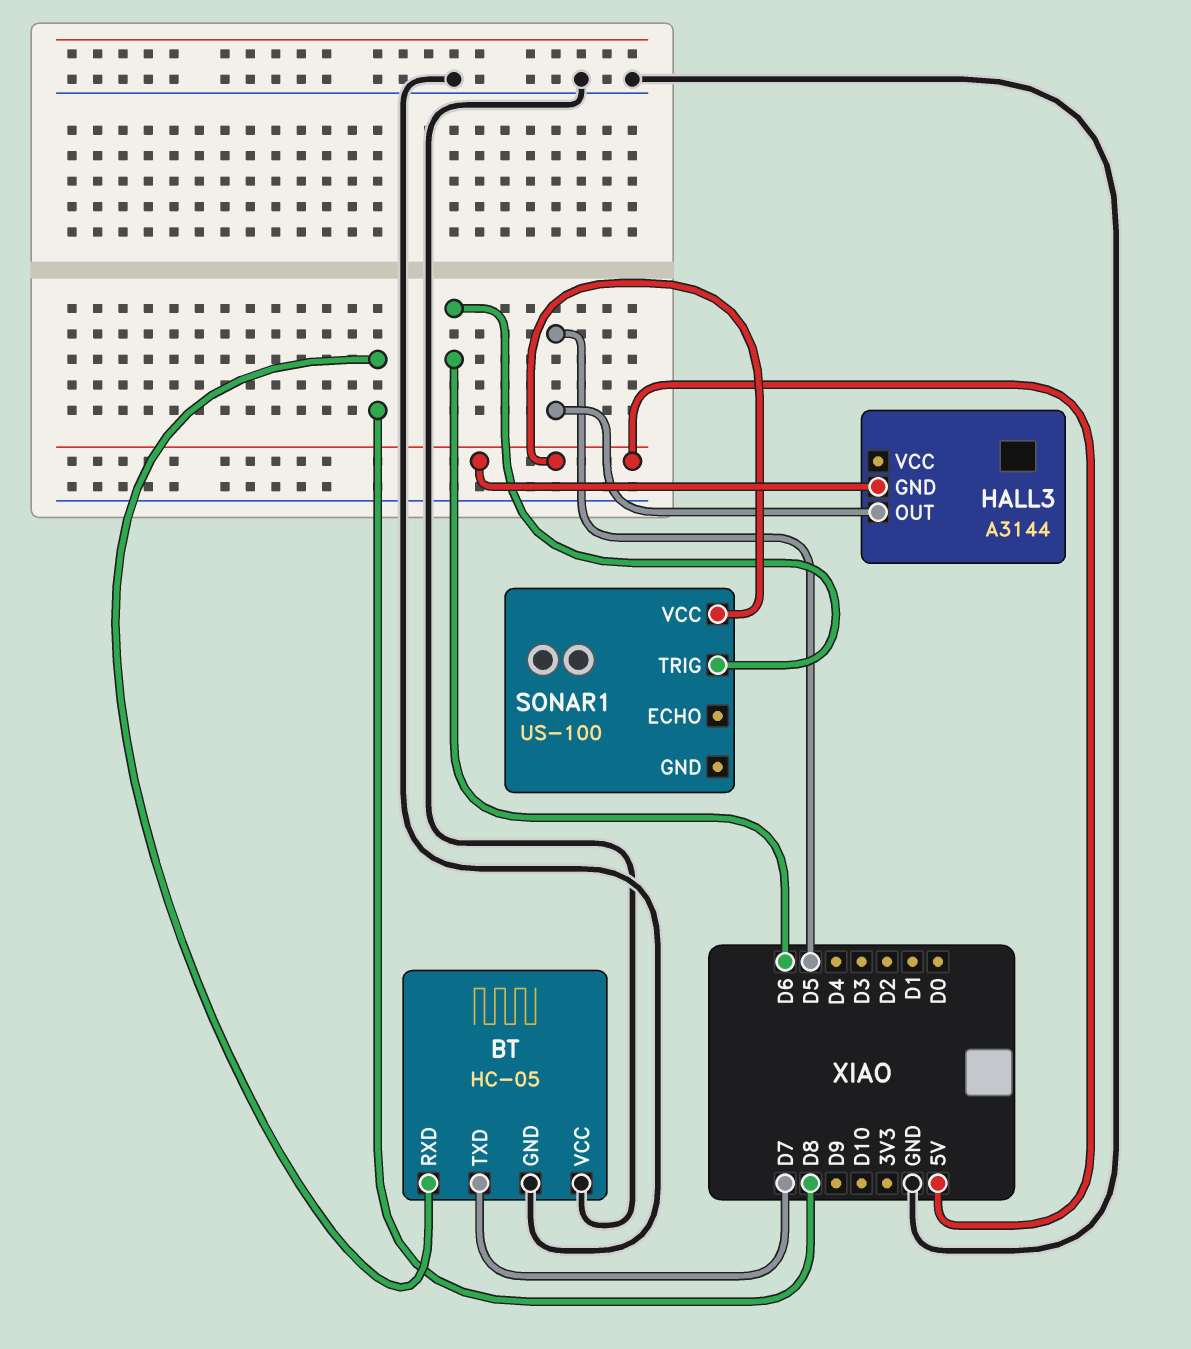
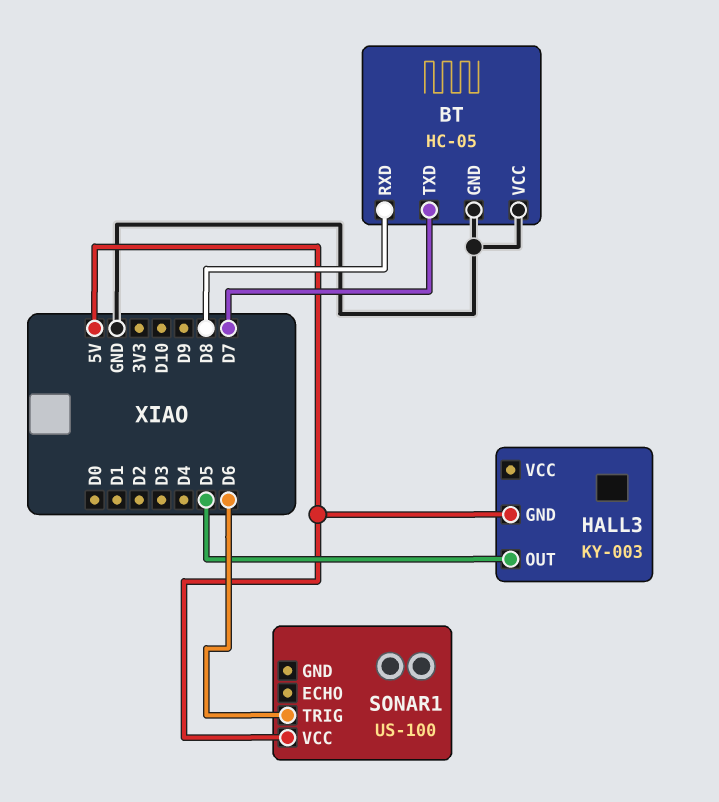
HALL3: A3144 -> KY-003

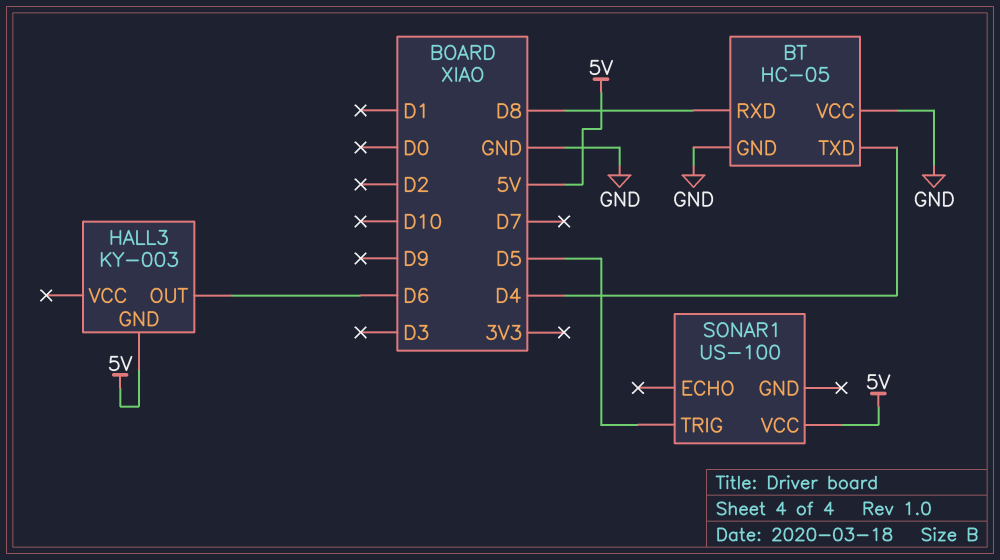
BT pin TXD: D7 -> D4
HALL3 pin OUT: D5 -> D6
SONAR1 pin TRIG: D6 -> D5

